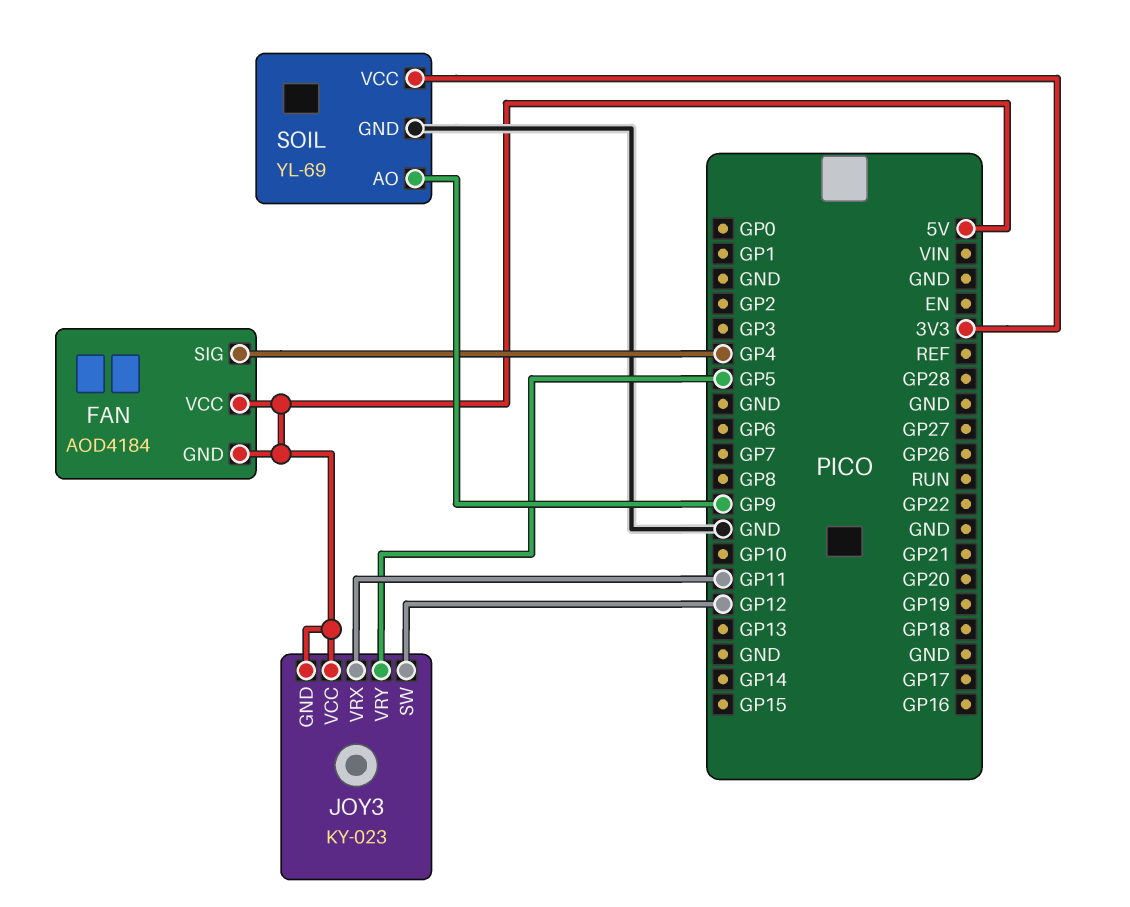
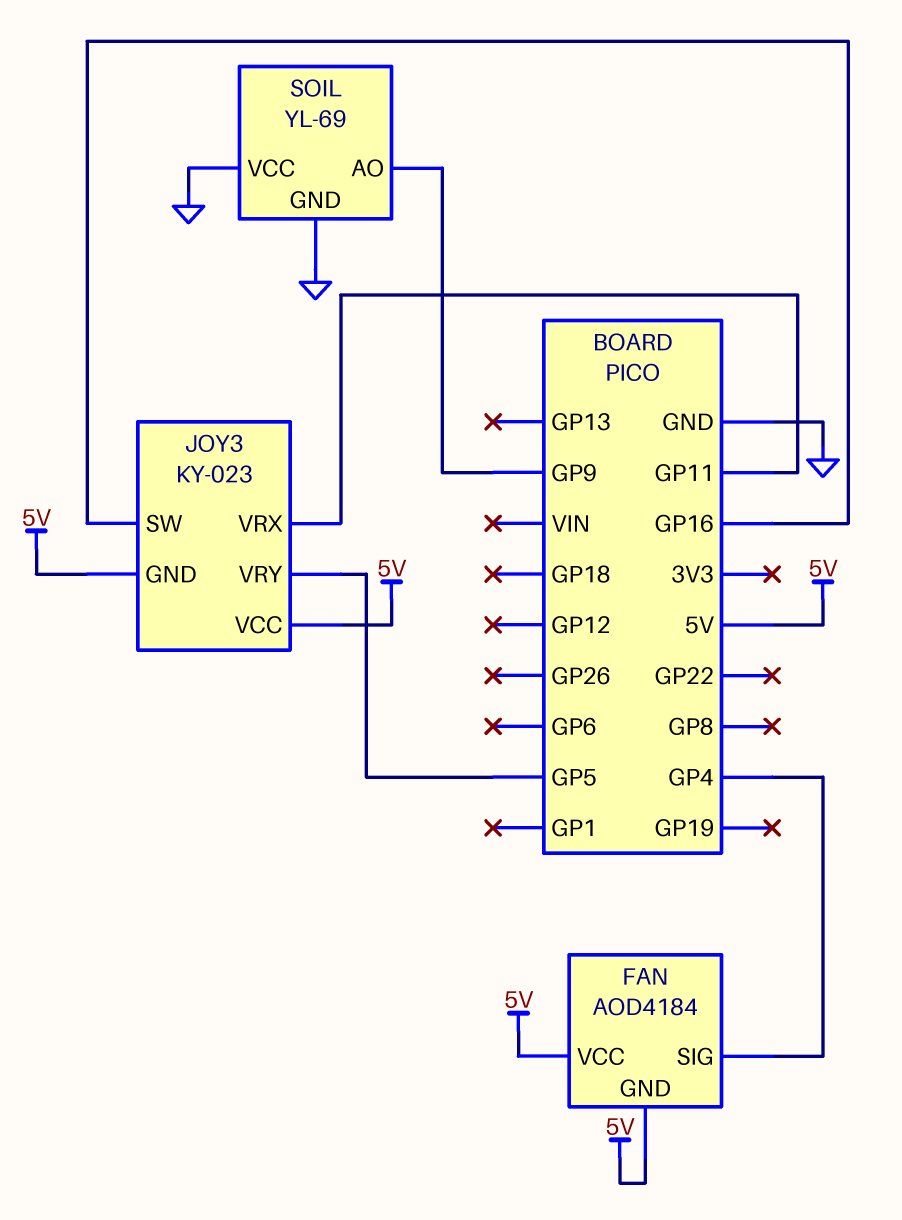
JOY3 pin SW: GP12 -> GP16
SOIL pin VCC: 3V3 -> GND

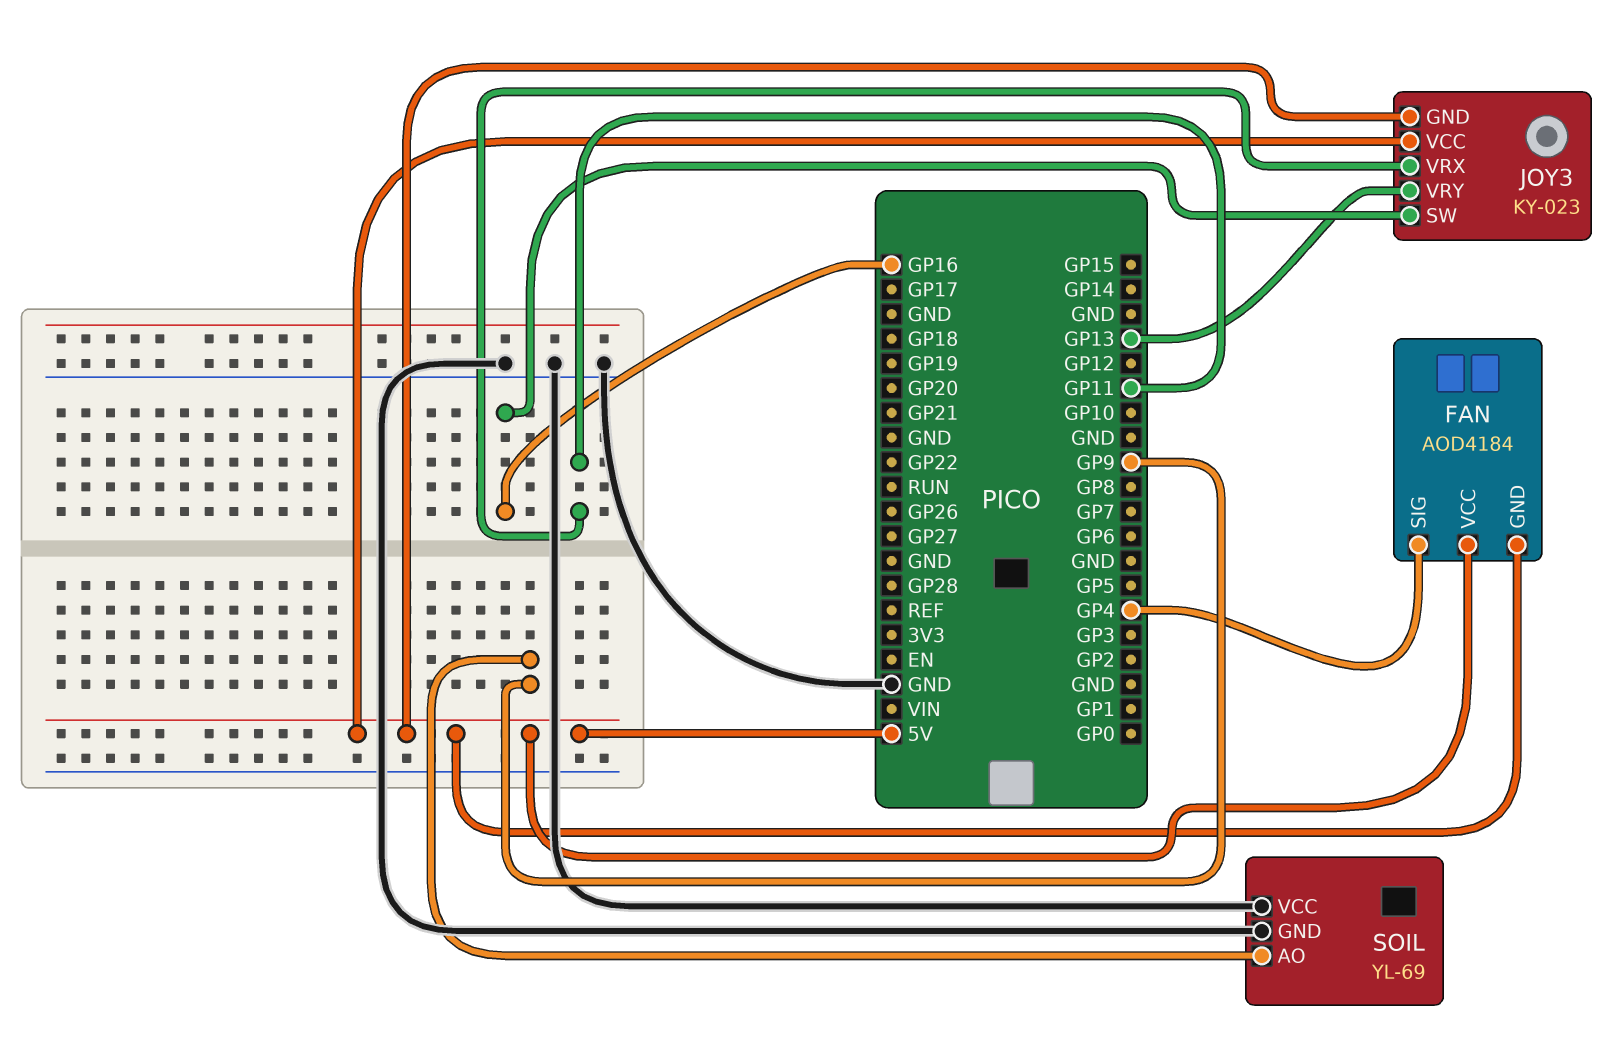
JOY3 pin VRY: GP5 -> GP13

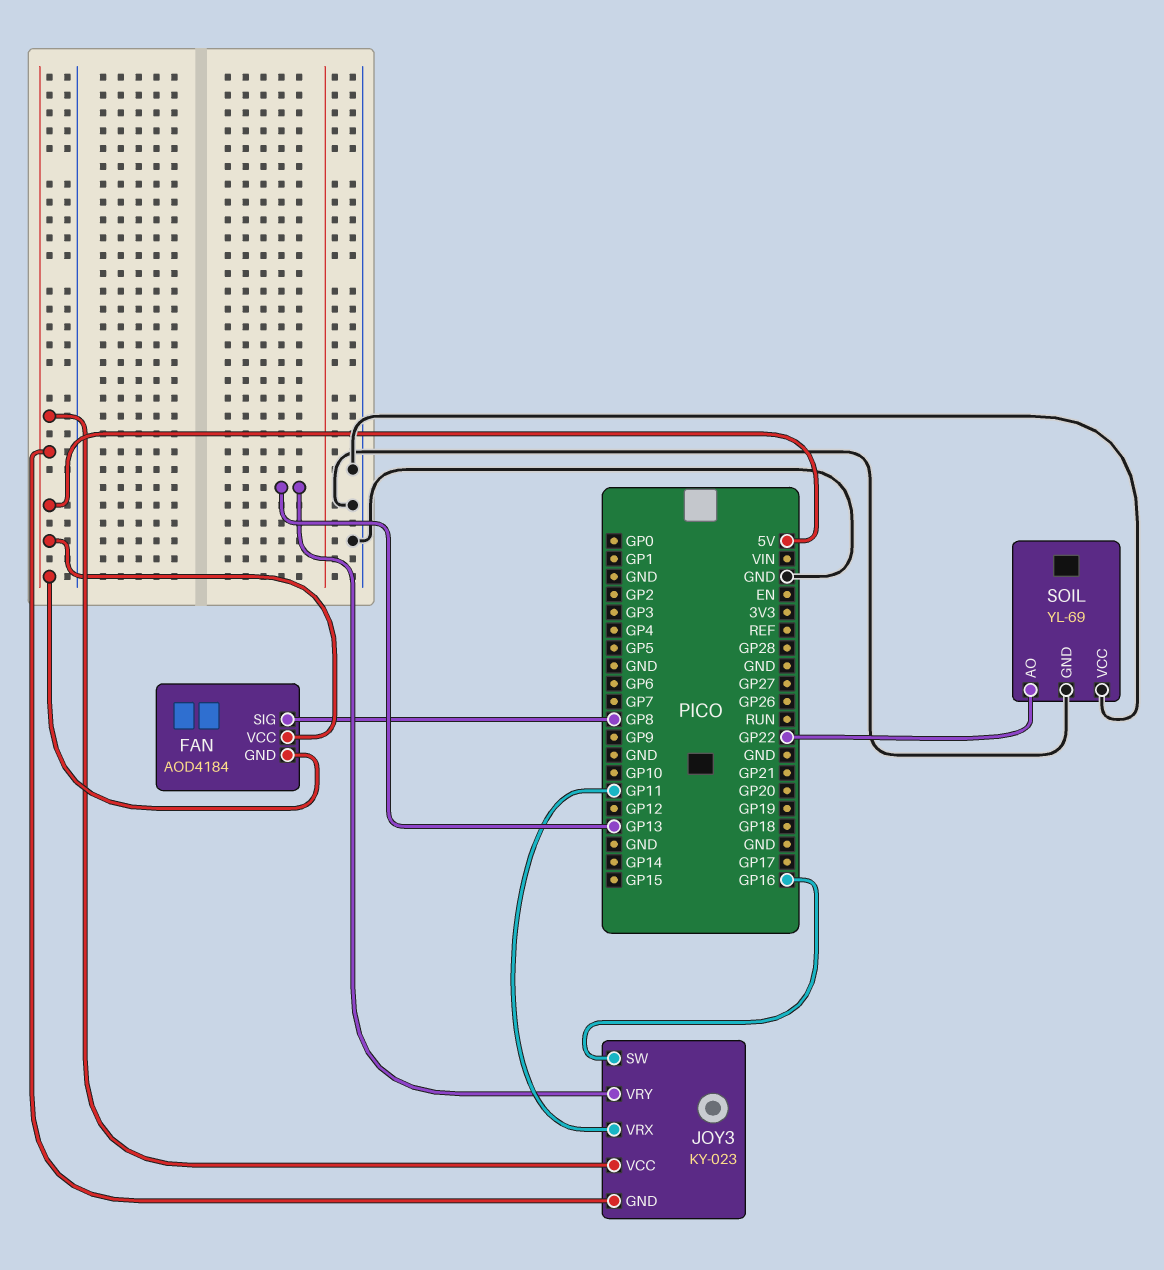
FAN pin SIG: GP4 -> GP8
SOIL pin AO: GP9 -> GP22

